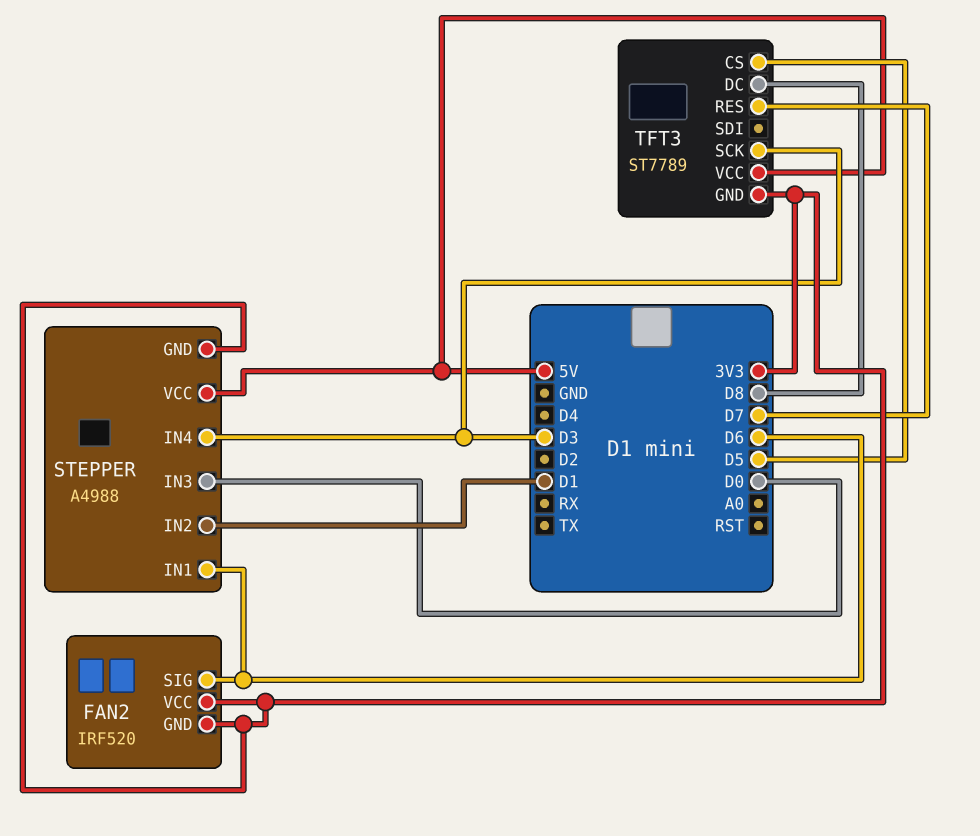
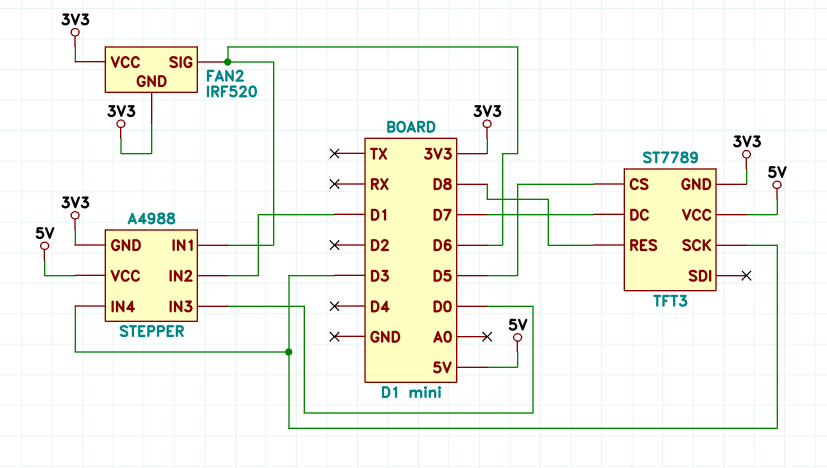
TFT3 pin DC: D8 -> D7
TFT3 pin RES: D7 -> D8

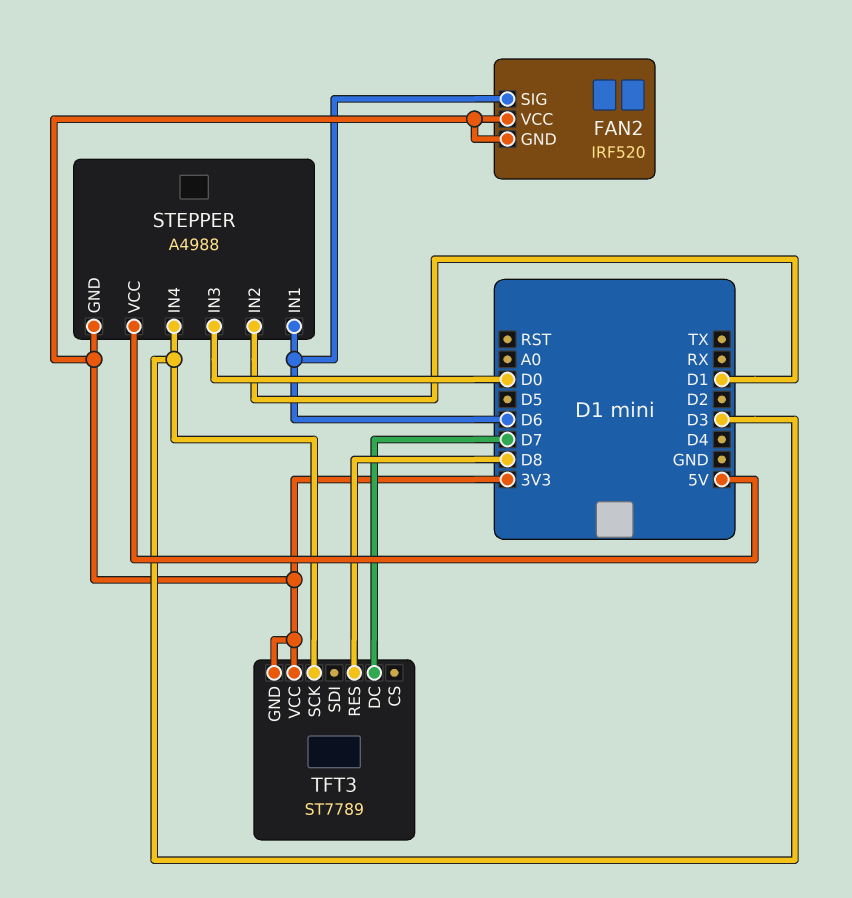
TFT3 pin CS: D5 -> none
TFT3 pin VCC: 5V -> 3V3

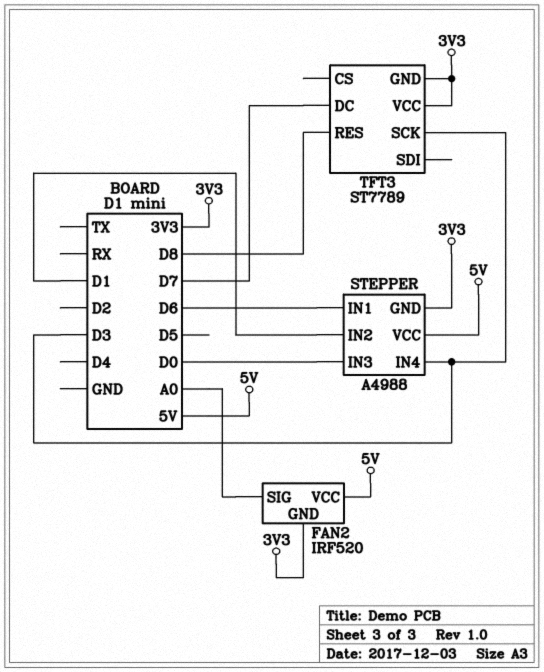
FAN2 pin SIG: D6 -> A0
FAN2 pin VCC: 3V3 -> 5V

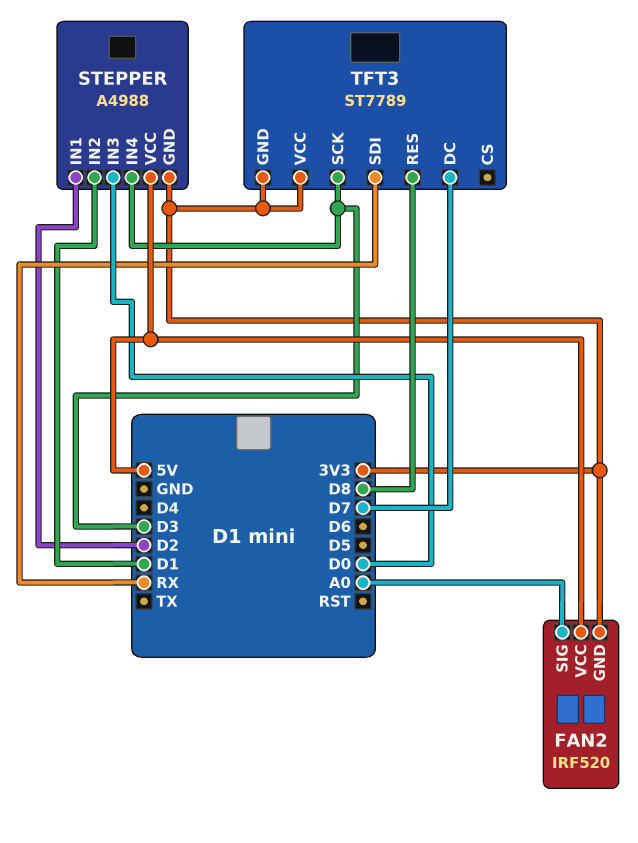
STEPPER pin IN1: D6 -> D2
TFT3 pin SDI: none -> RX

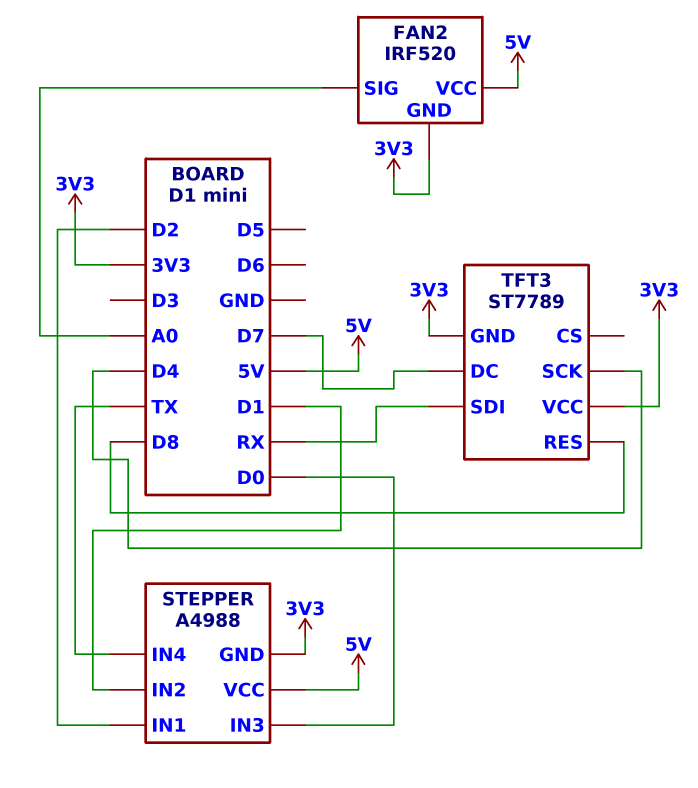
STEPPER pin IN4: D3 -> TX
TFT3 pin SCK: D3 -> D4

